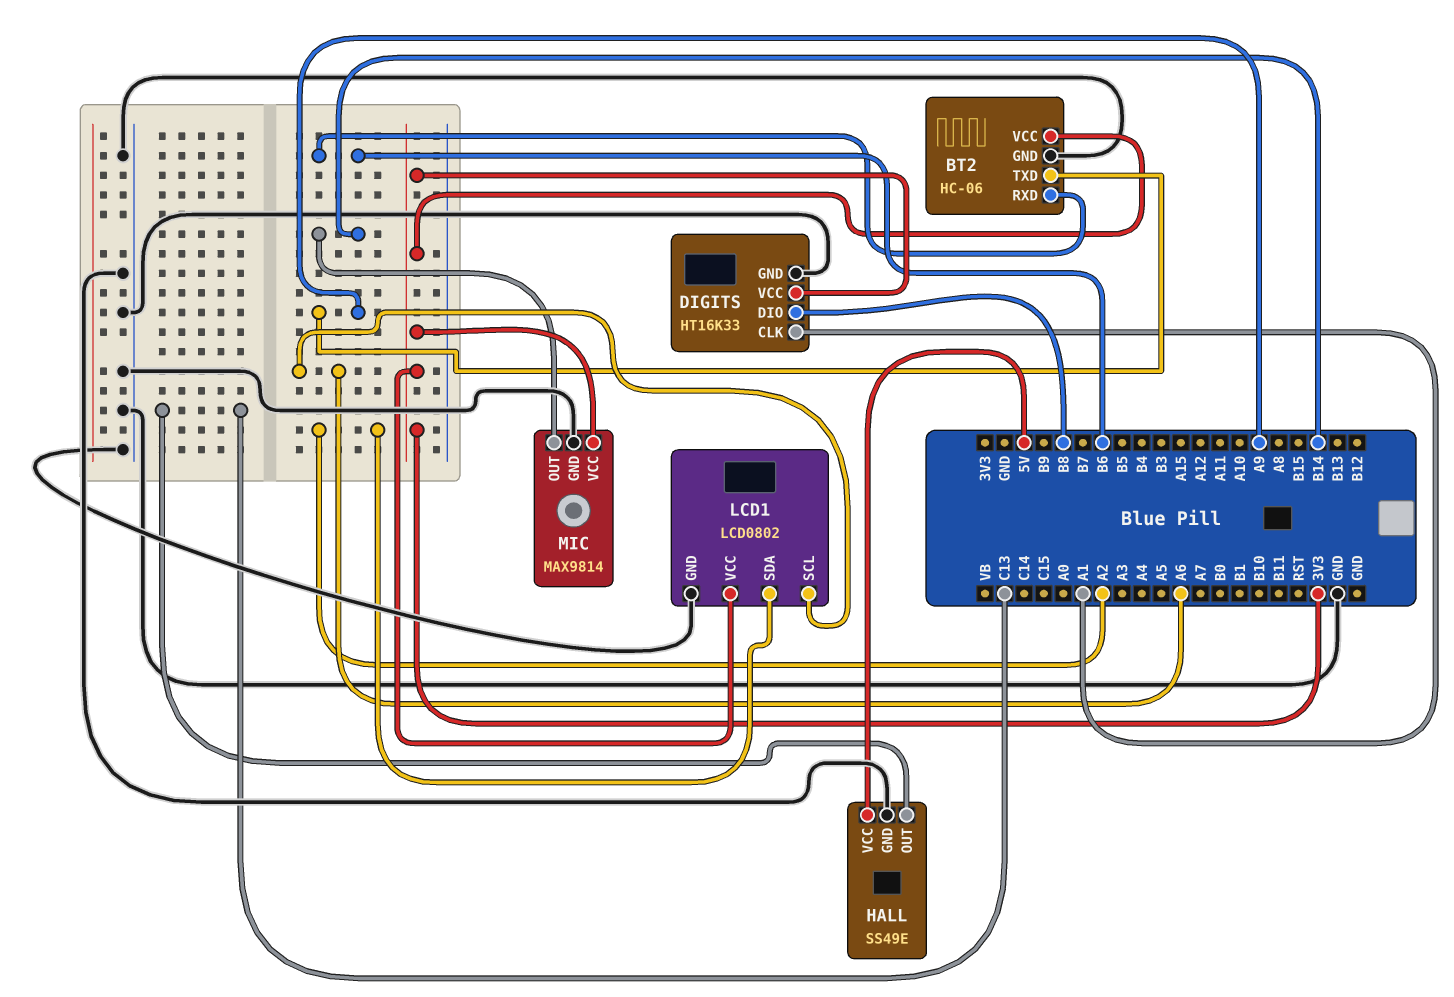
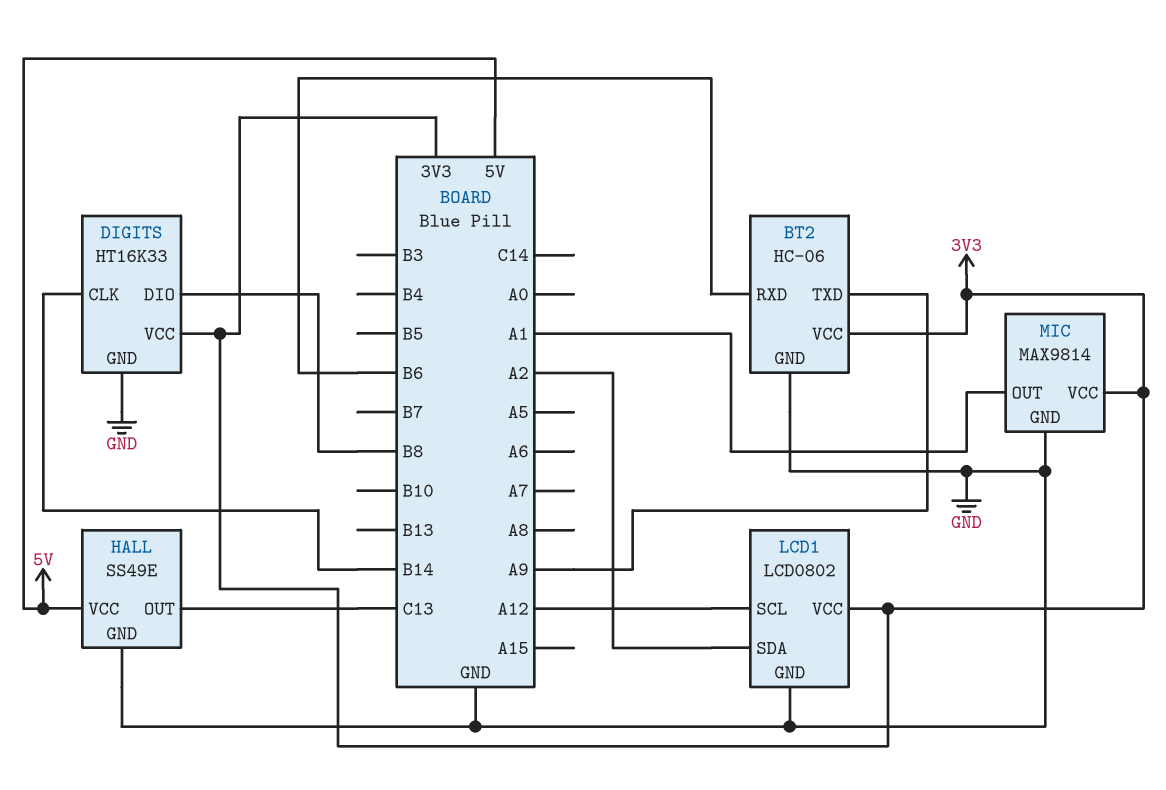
DIGITS pin CLK: A1 -> B14
LCD1 pin SCL: A6 -> A12
MIC pin OUT: B14 -> A1

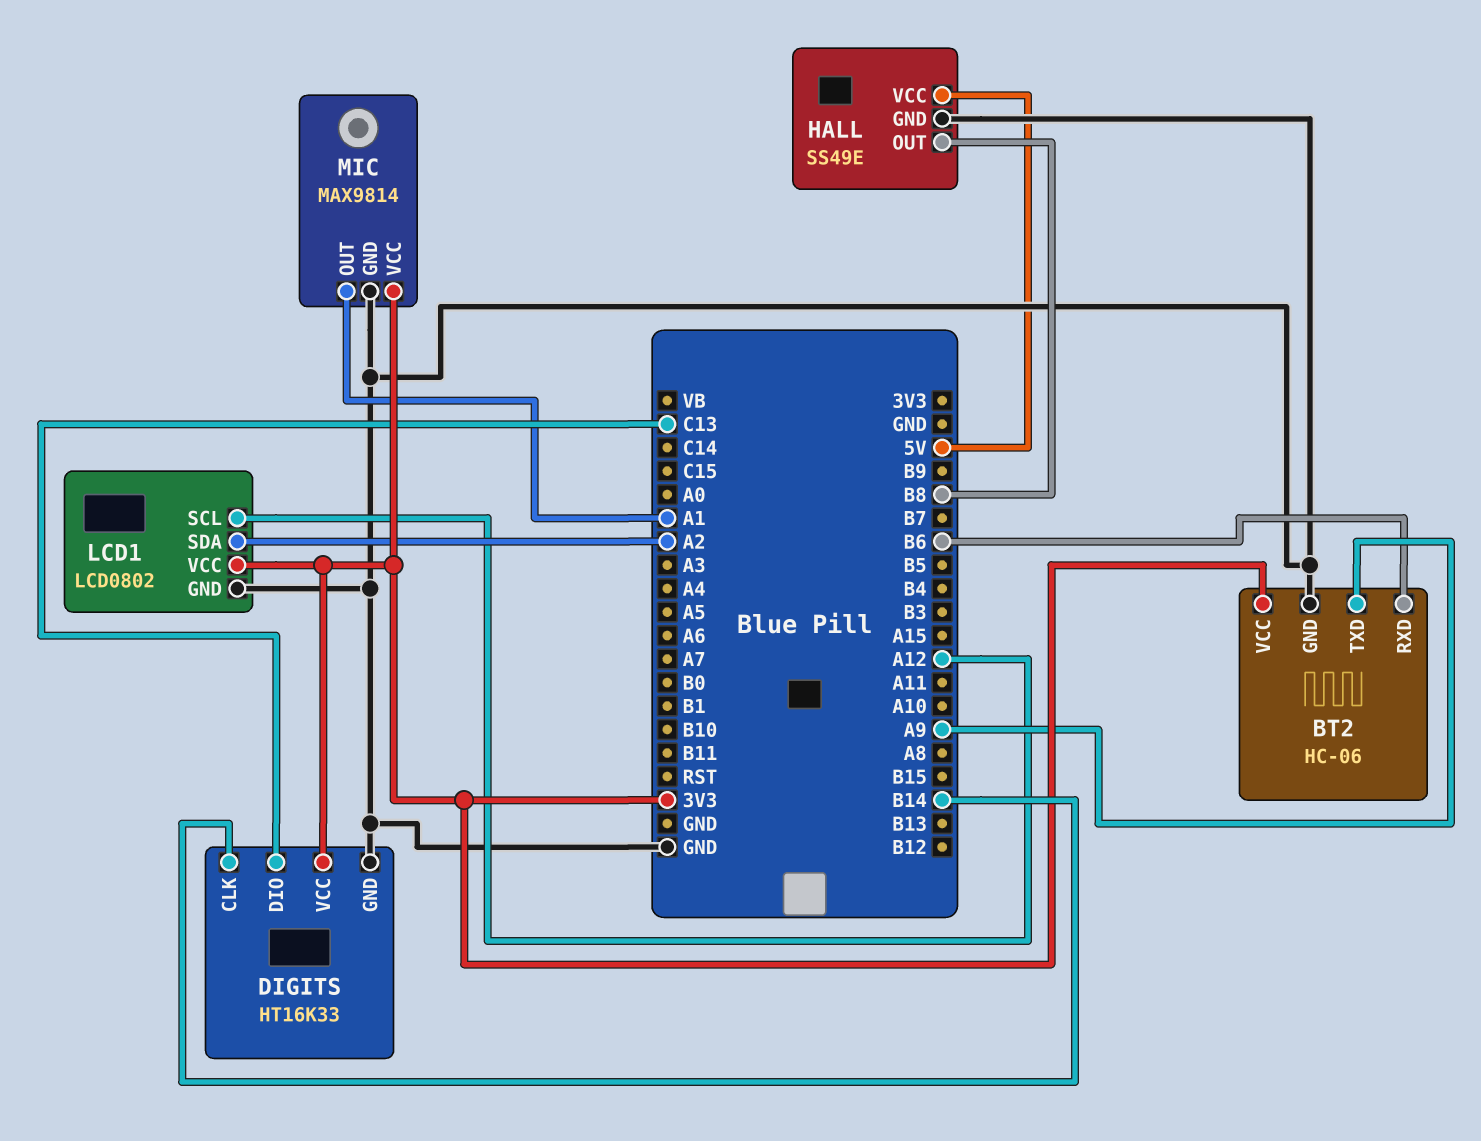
DIGITS pin DIO: B8 -> C13
HALL pin OUT: C13 -> B8

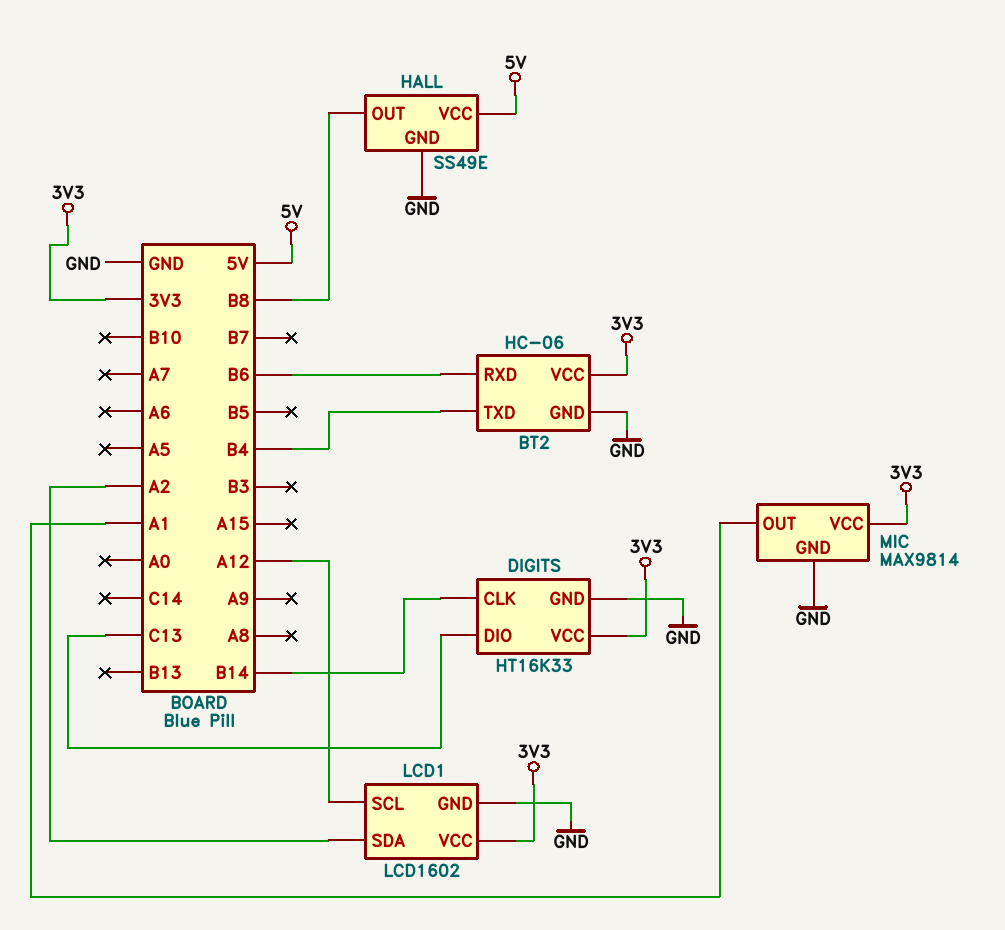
BT2 pin TXD: A9 -> B4
LCD1: LCD0802 -> LCD1602

